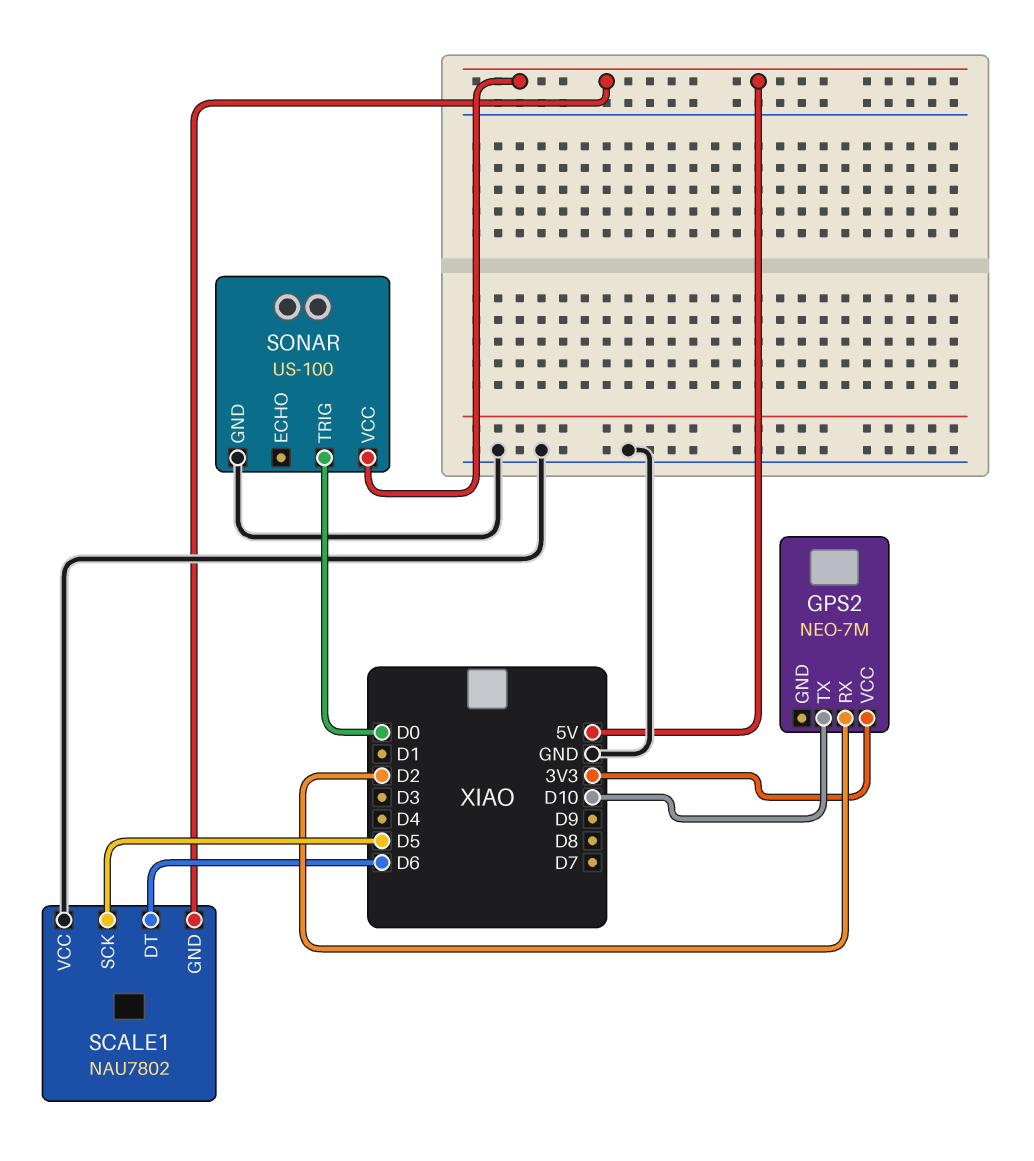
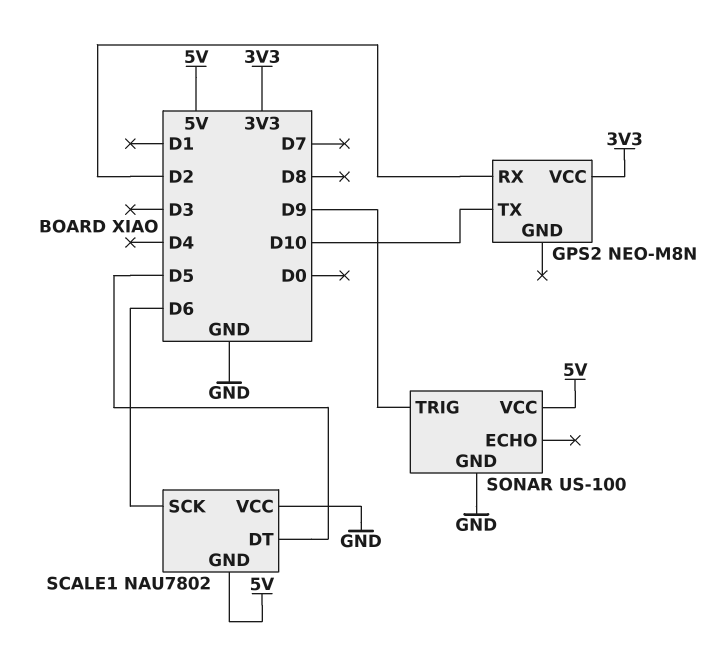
GPS2: NEO-7M -> NEO-M8N
SCALE1 pin DT: D6 -> D5
SCALE1 pin SCK: D5 -> D6
SONAR pin TRIG: D0 -> D9

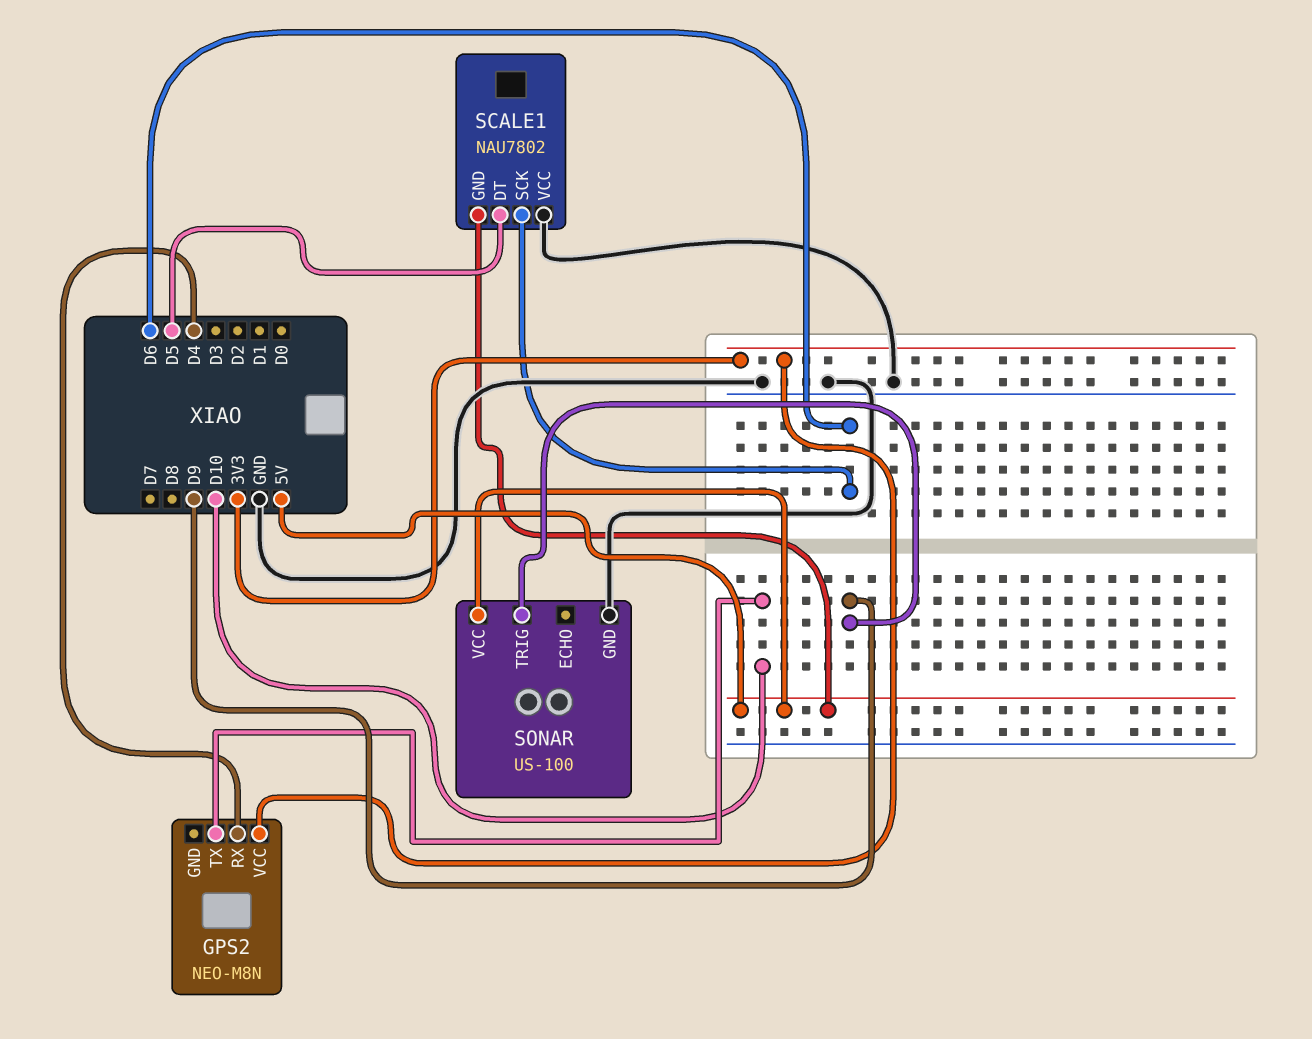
GPS2 pin RX: D2 -> D4

